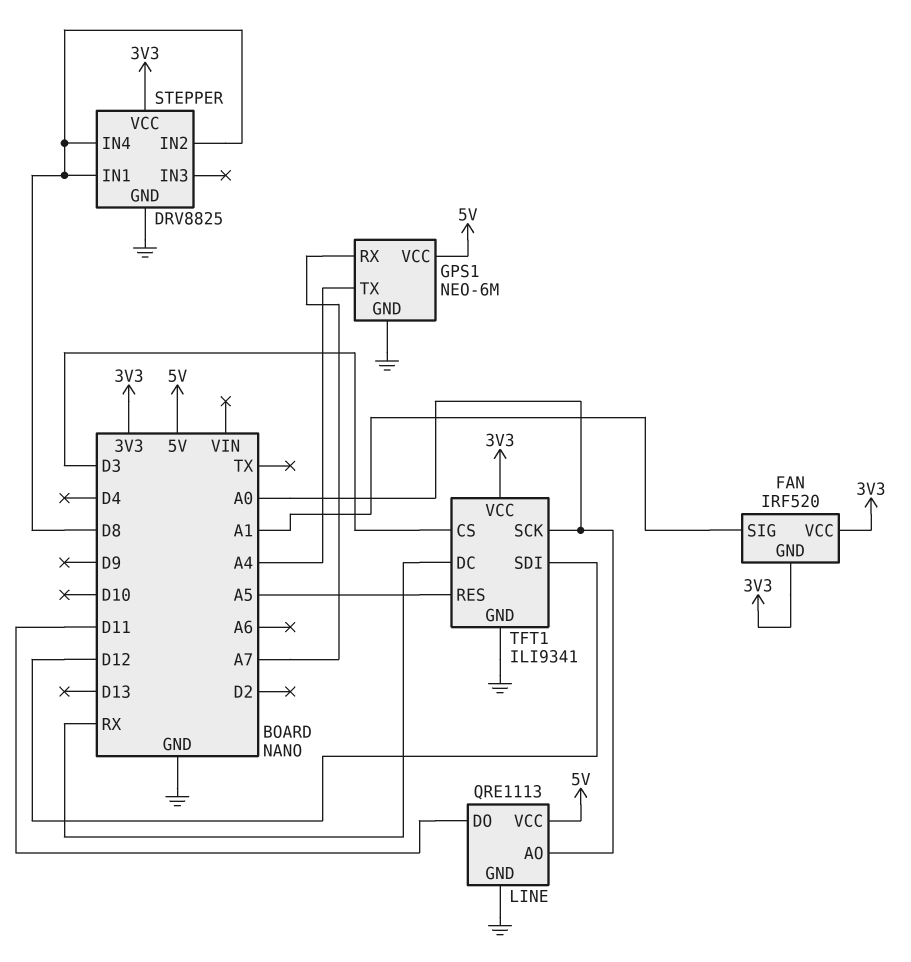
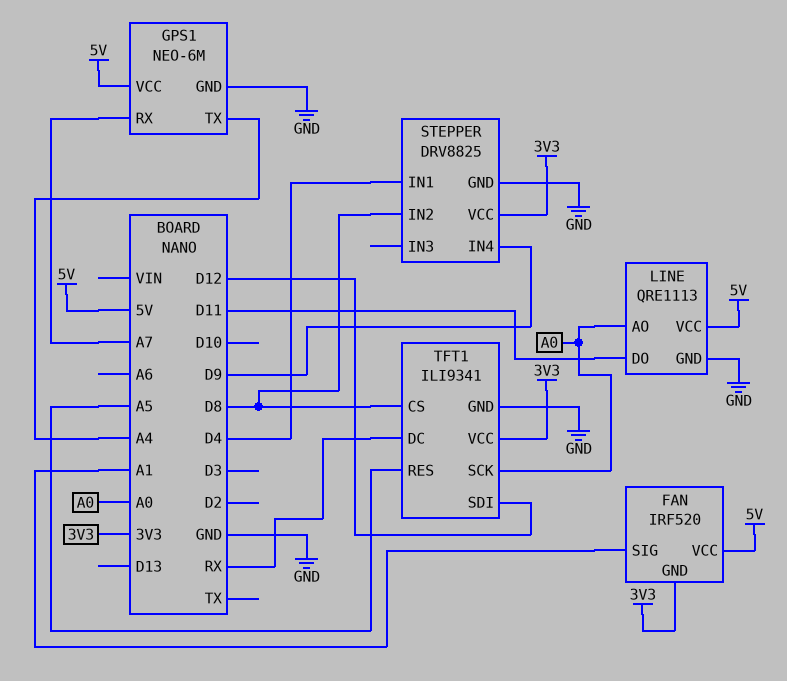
FAN pin VCC: 3V3 -> 5V
STEPPER pin IN1: D8 -> D4
STEPPER pin IN4: D8 -> D9
TFT1 pin CS: D3 -> D8

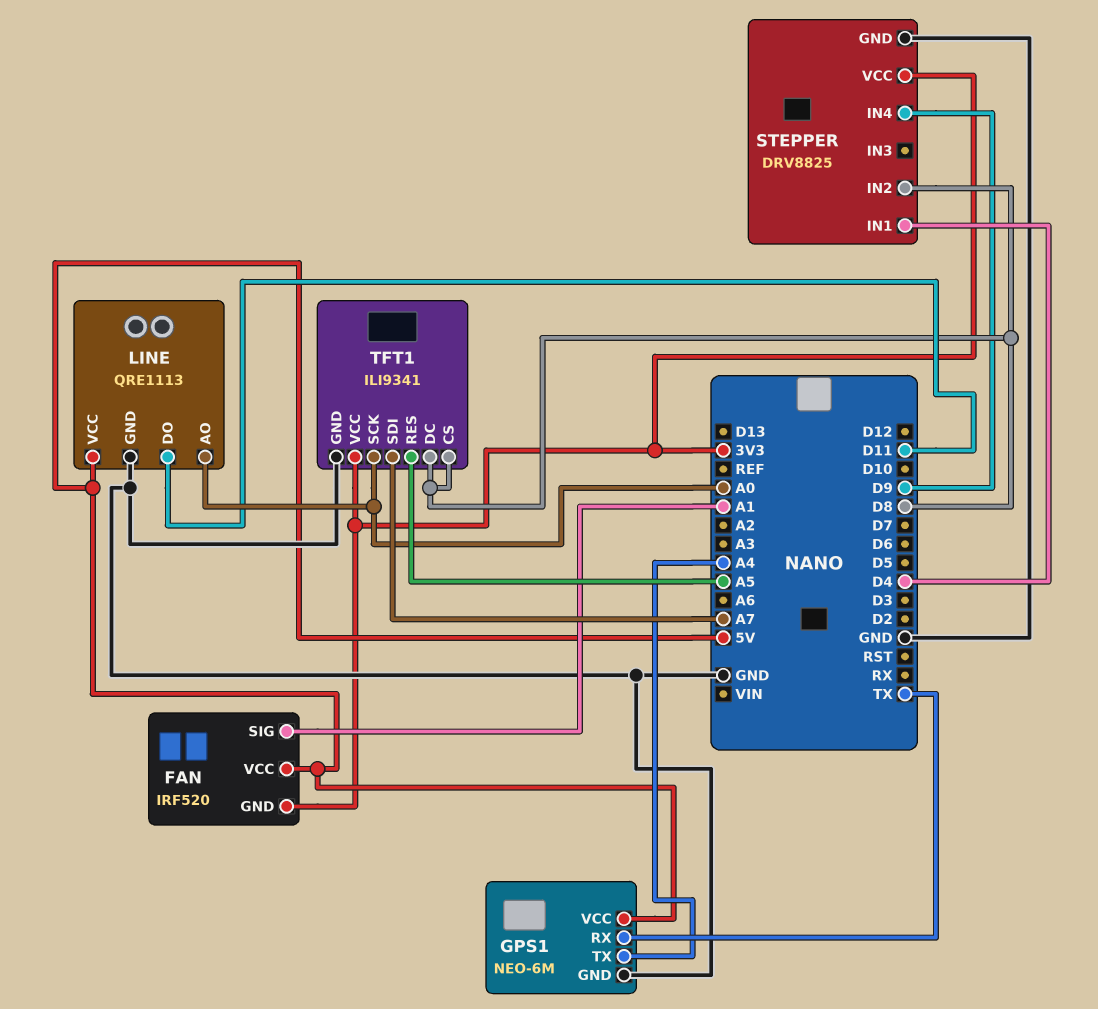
GPS1 pin RX: A7 -> TX
TFT1 pin DC: RX -> D8
TFT1 pin SDI: D12 -> A7

